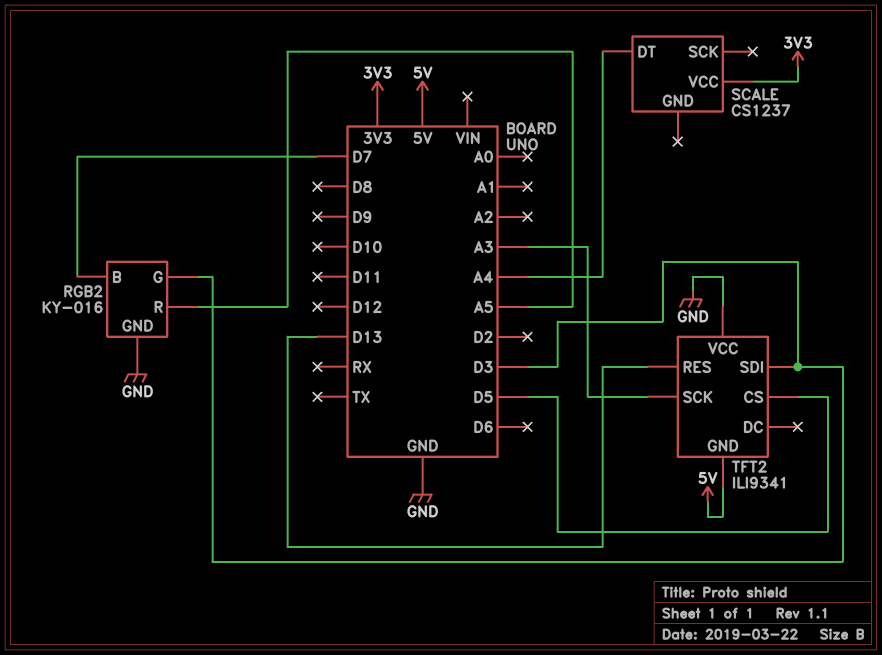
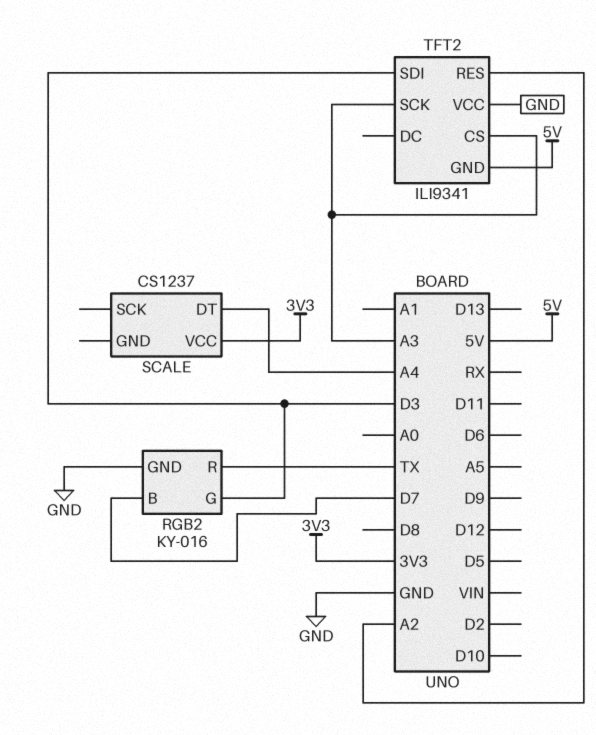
RGB2 pin R: A5 -> TX
TFT2 pin CS: D5 -> A3
TFT2 pin RES: D13 -> A2

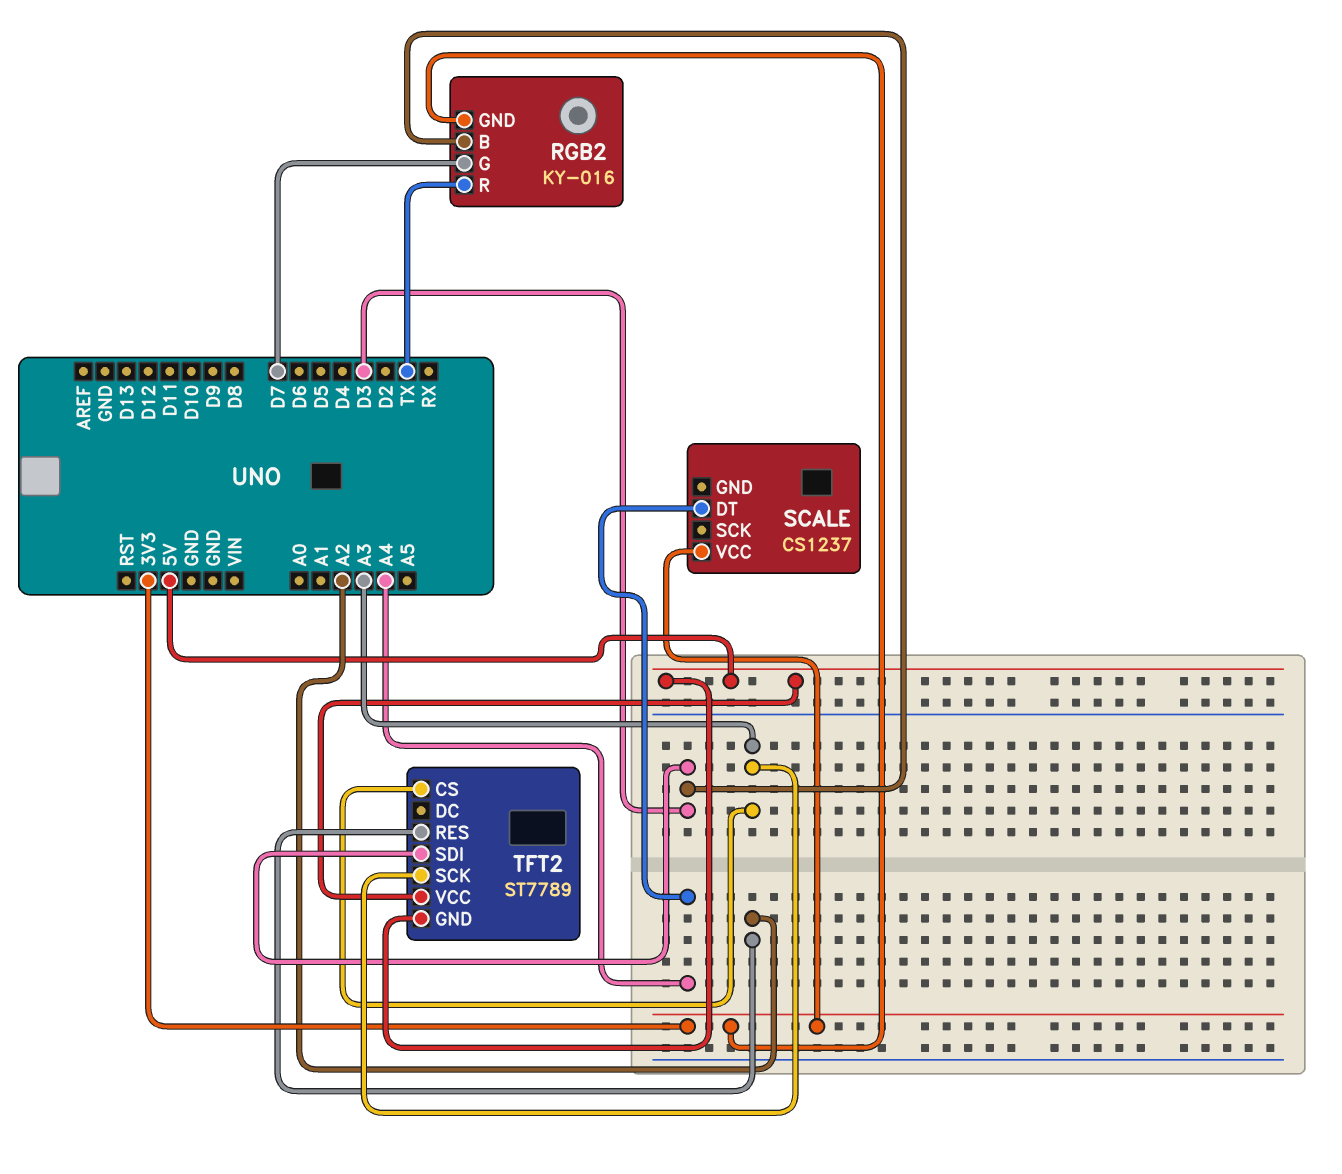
RGB2 pin B: D7 -> D3
RGB2 pin G: D3 -> D7
RGB2 pin GND: GND -> 3V3
TFT2: ILI9341 -> ST7789
TFT2 pin VCC: GND -> 5V

